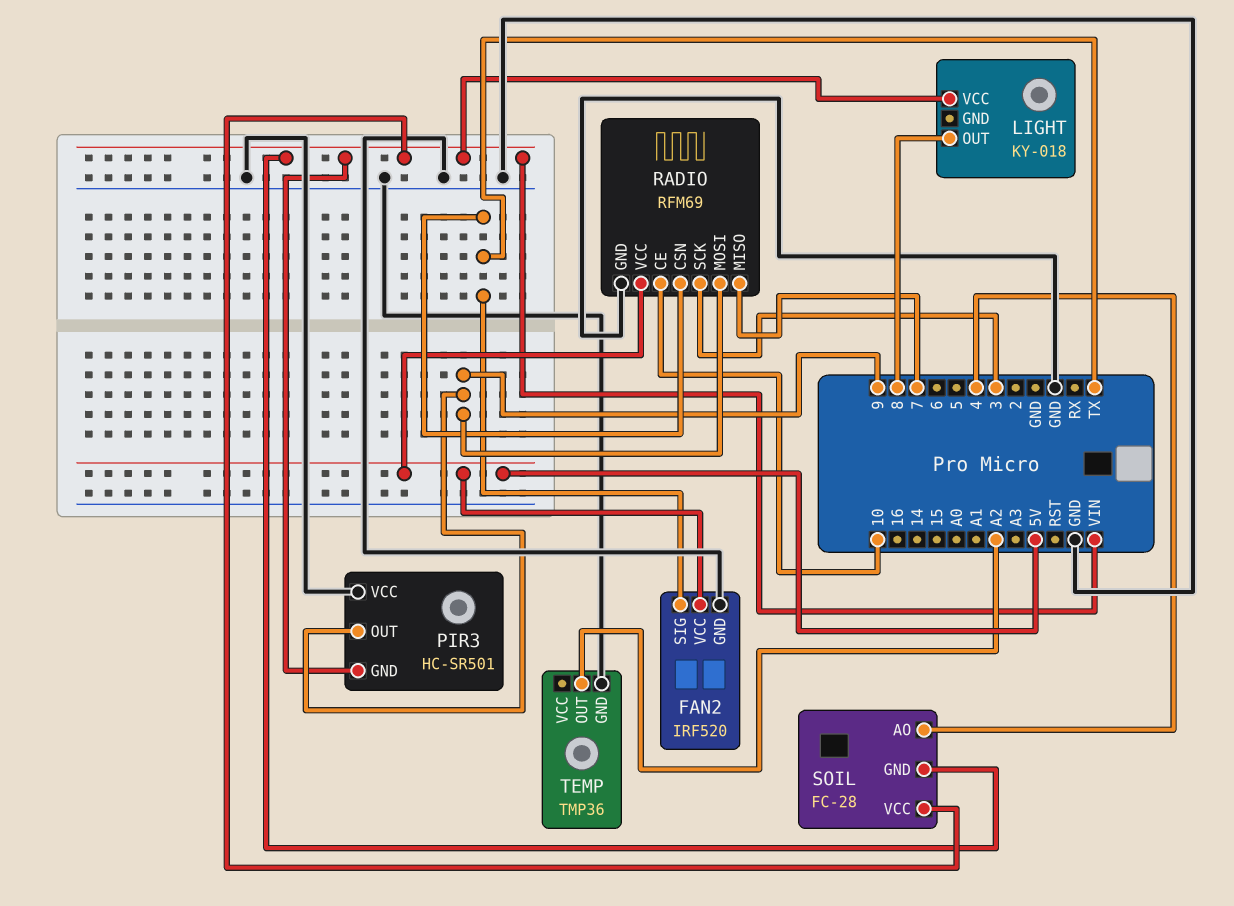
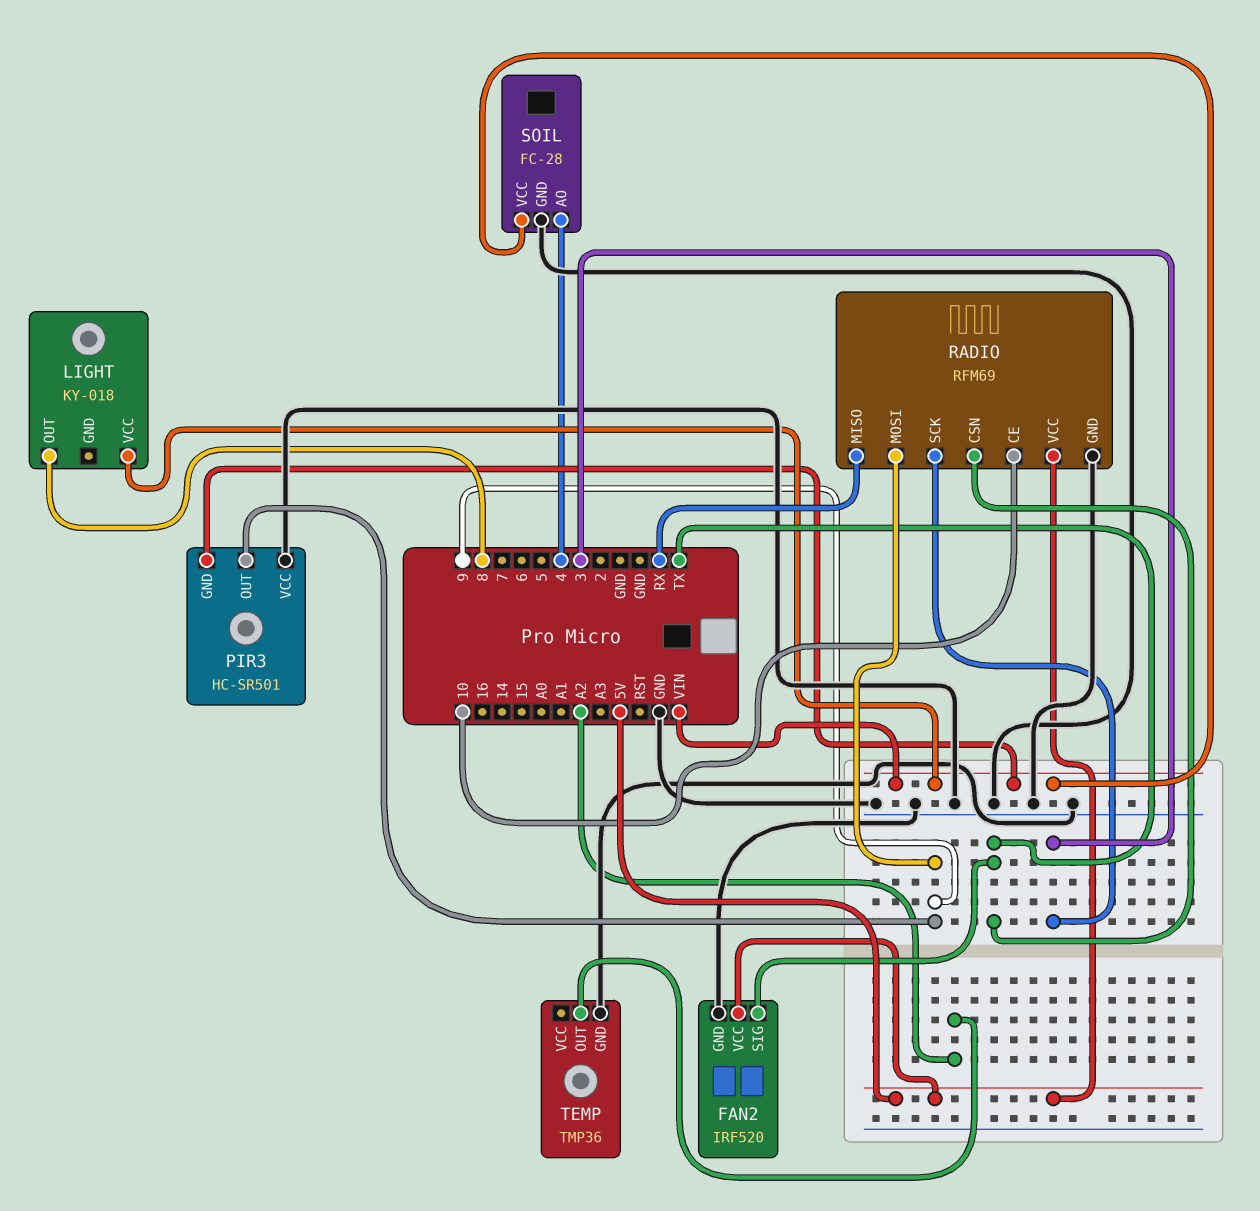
RADIO pin MISO: 7 -> RX
SOIL pin GND: VIN -> GND

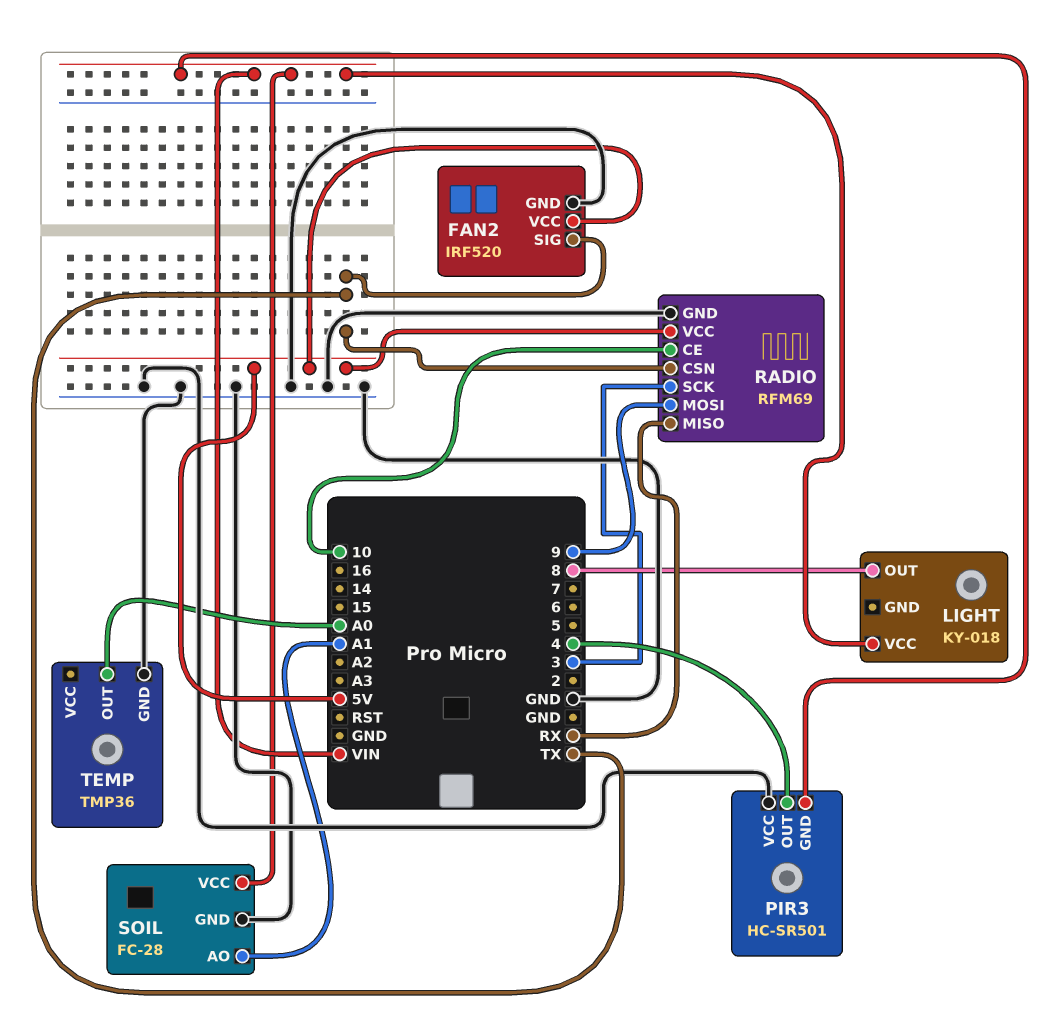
PIR3 pin OUT: 9 -> 4
SOIL pin AO: 4 -> A1
TEMP pin OUT: A2 -> A0

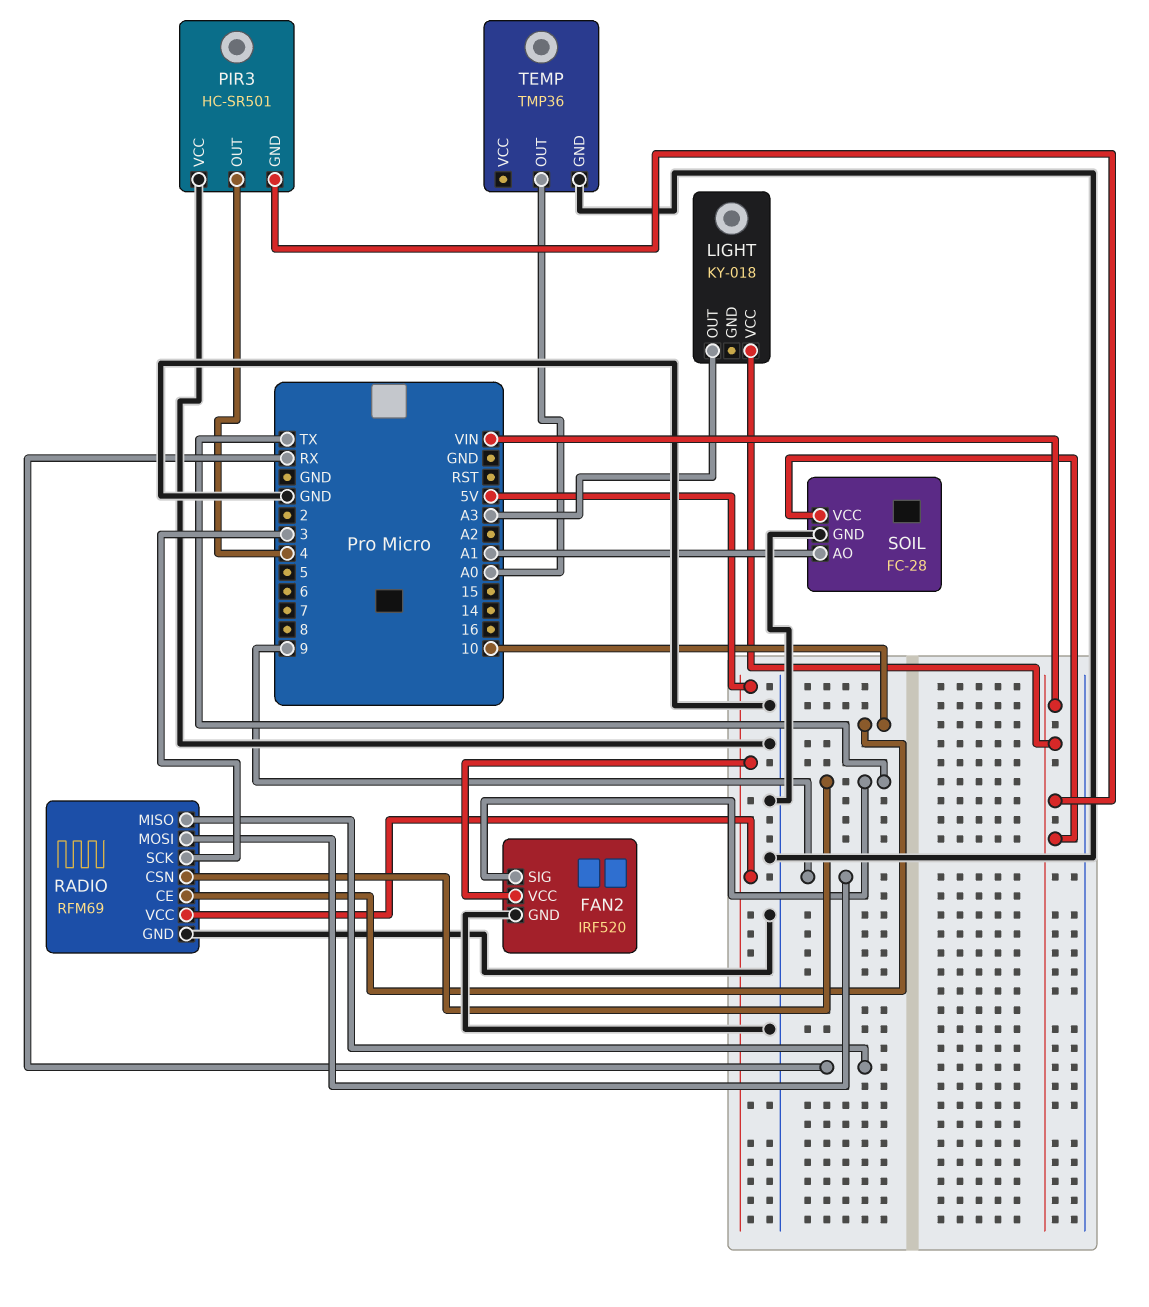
LIGHT pin OUT: 8 -> A3

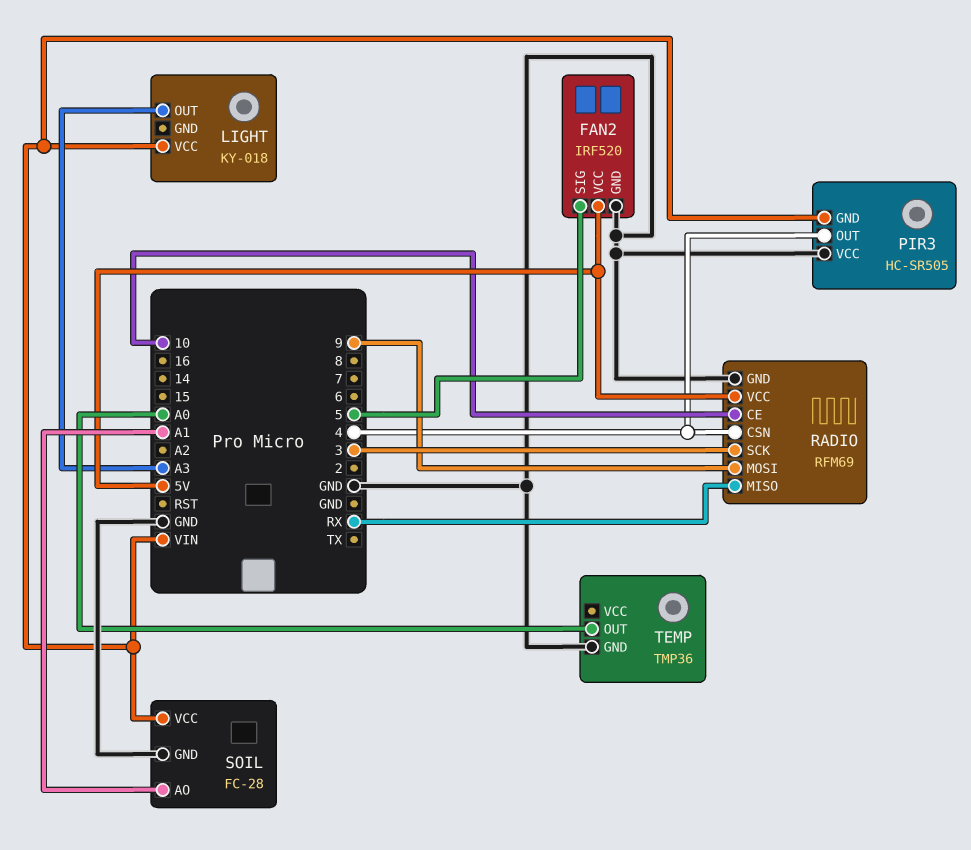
FAN2 pin SIG: TX -> 5
PIR3: HC-SR501 -> HC-SR505
RADIO pin CSN: TX -> 4

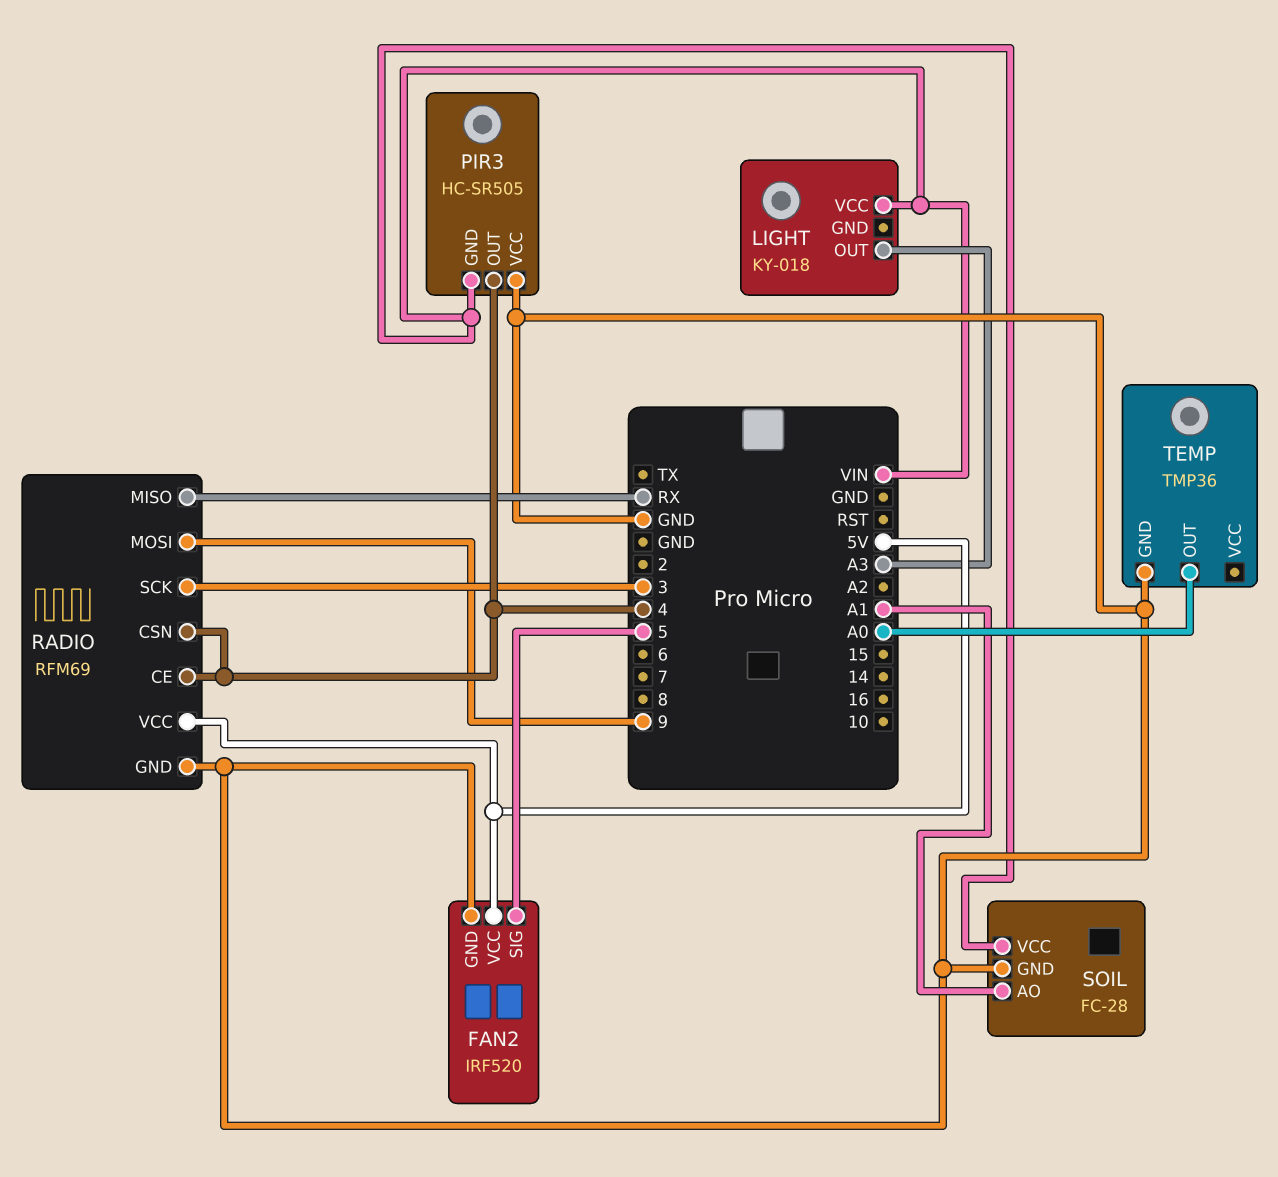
RADIO pin CE: 10 -> 4

